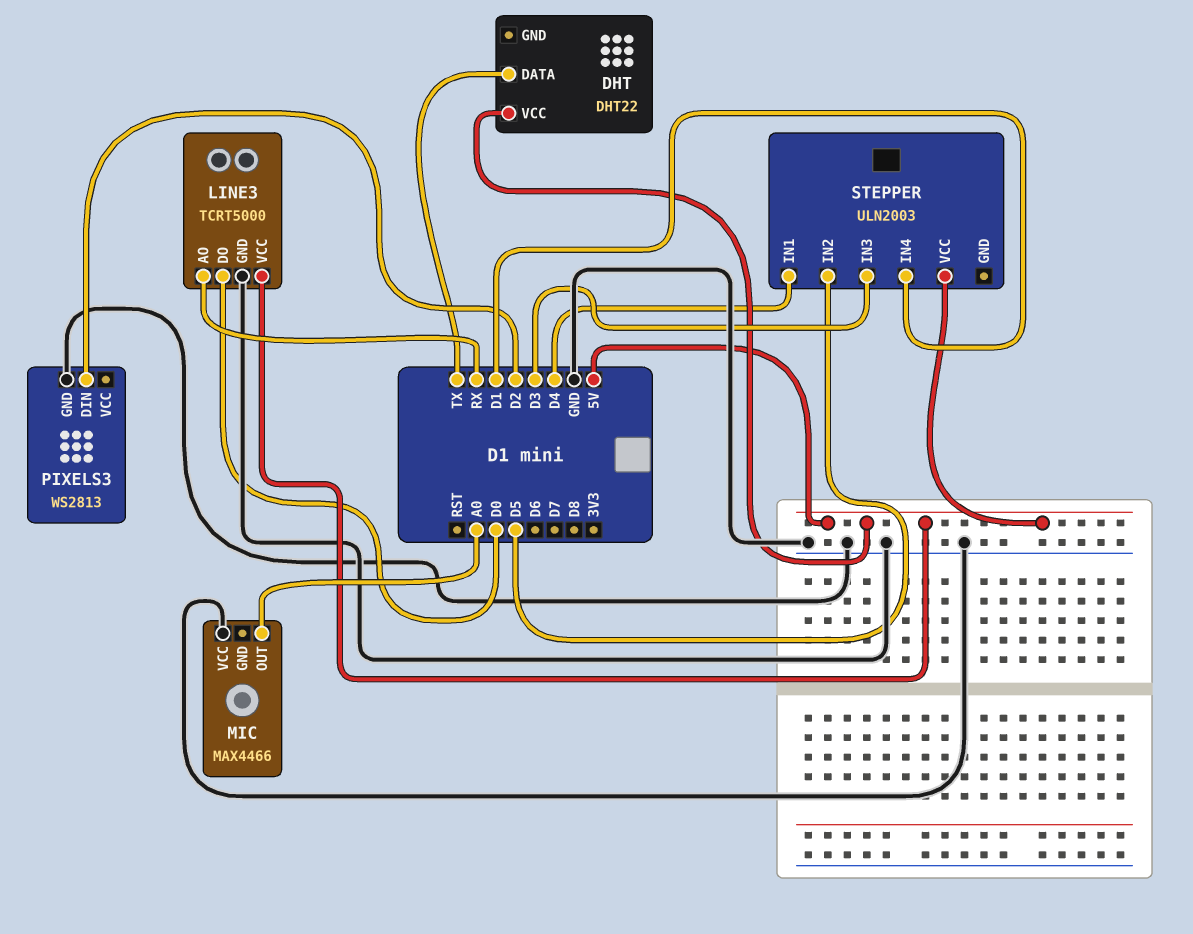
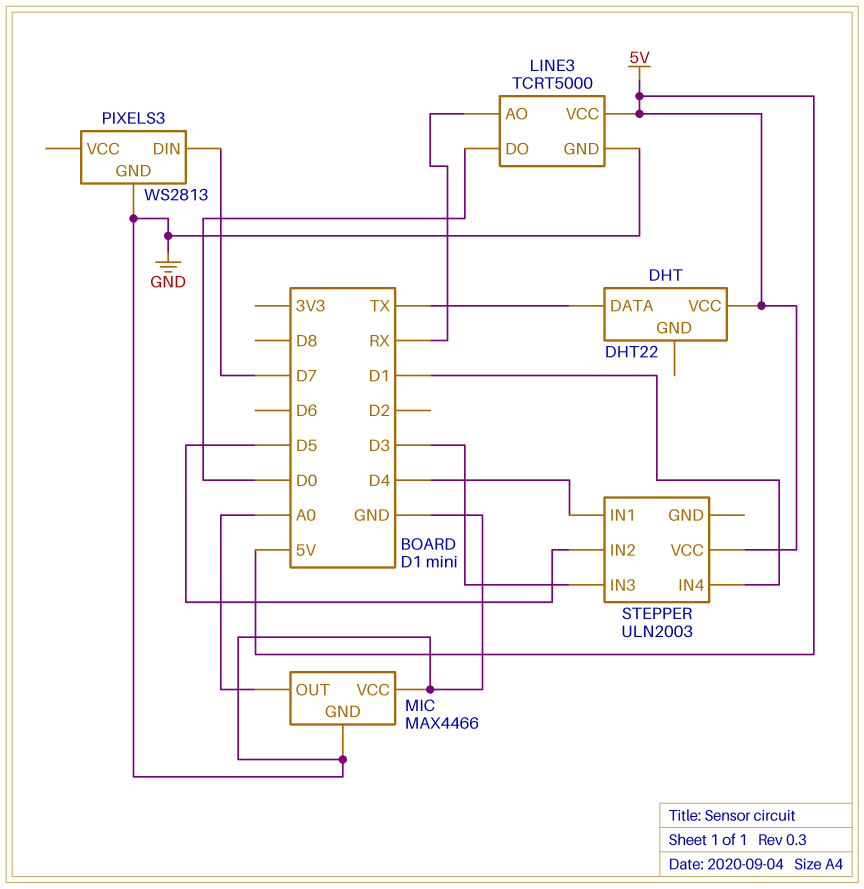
MIC pin GND: none -> GND
PIXELS3 pin DIN: D2 -> D7

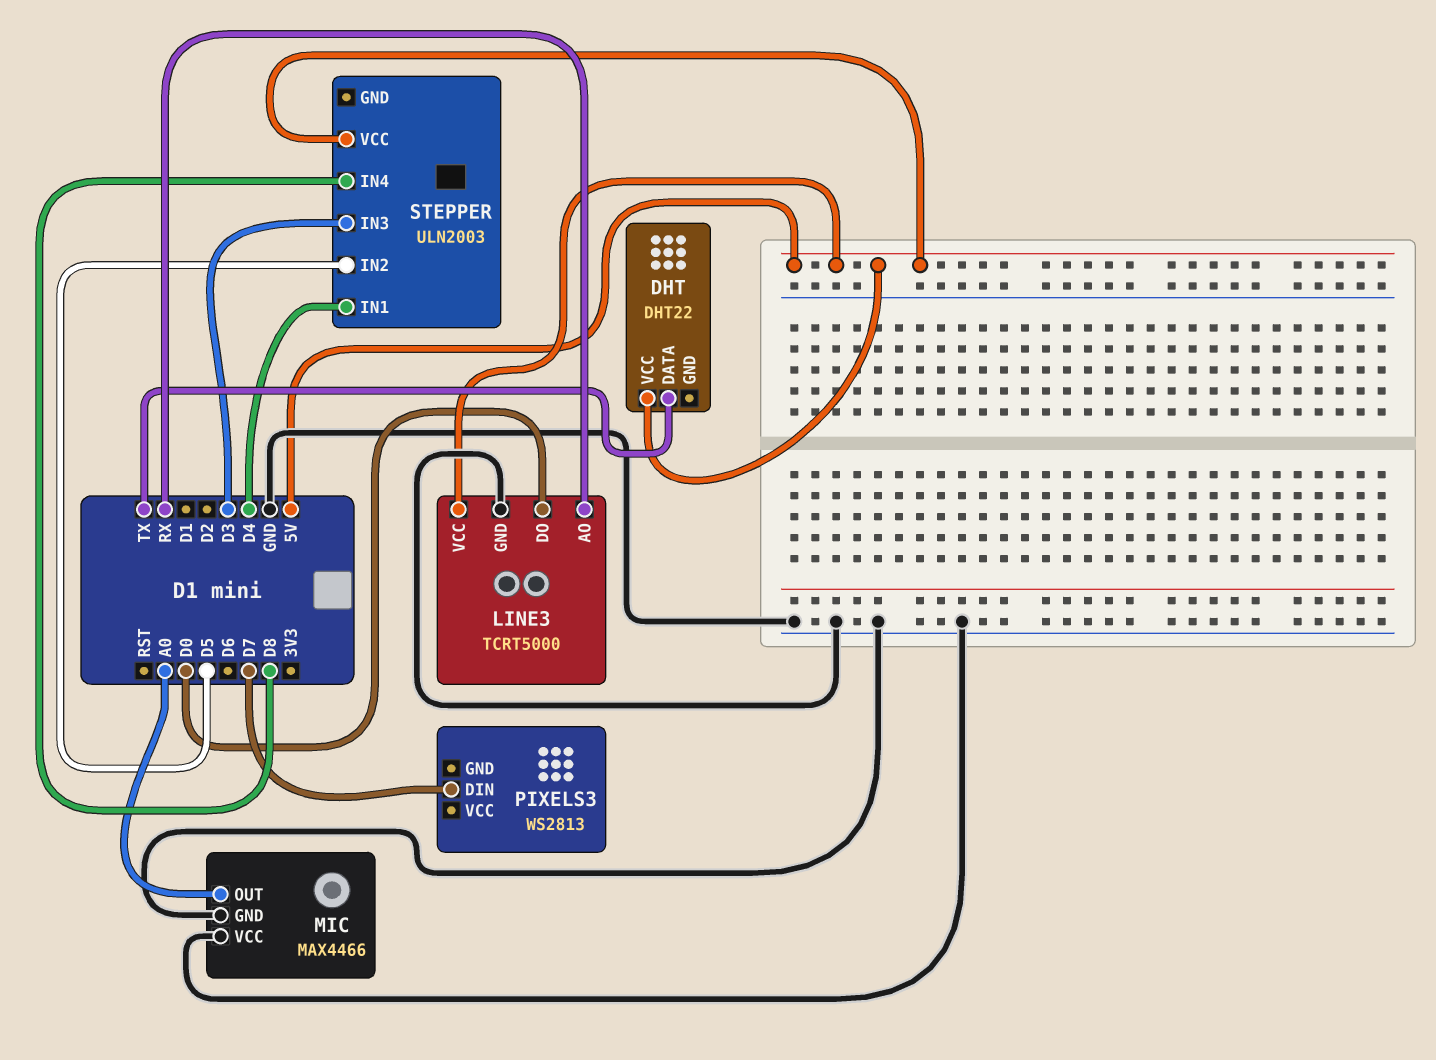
PIXELS3 pin GND: GND -> none
STEPPER pin IN4: D1 -> D8

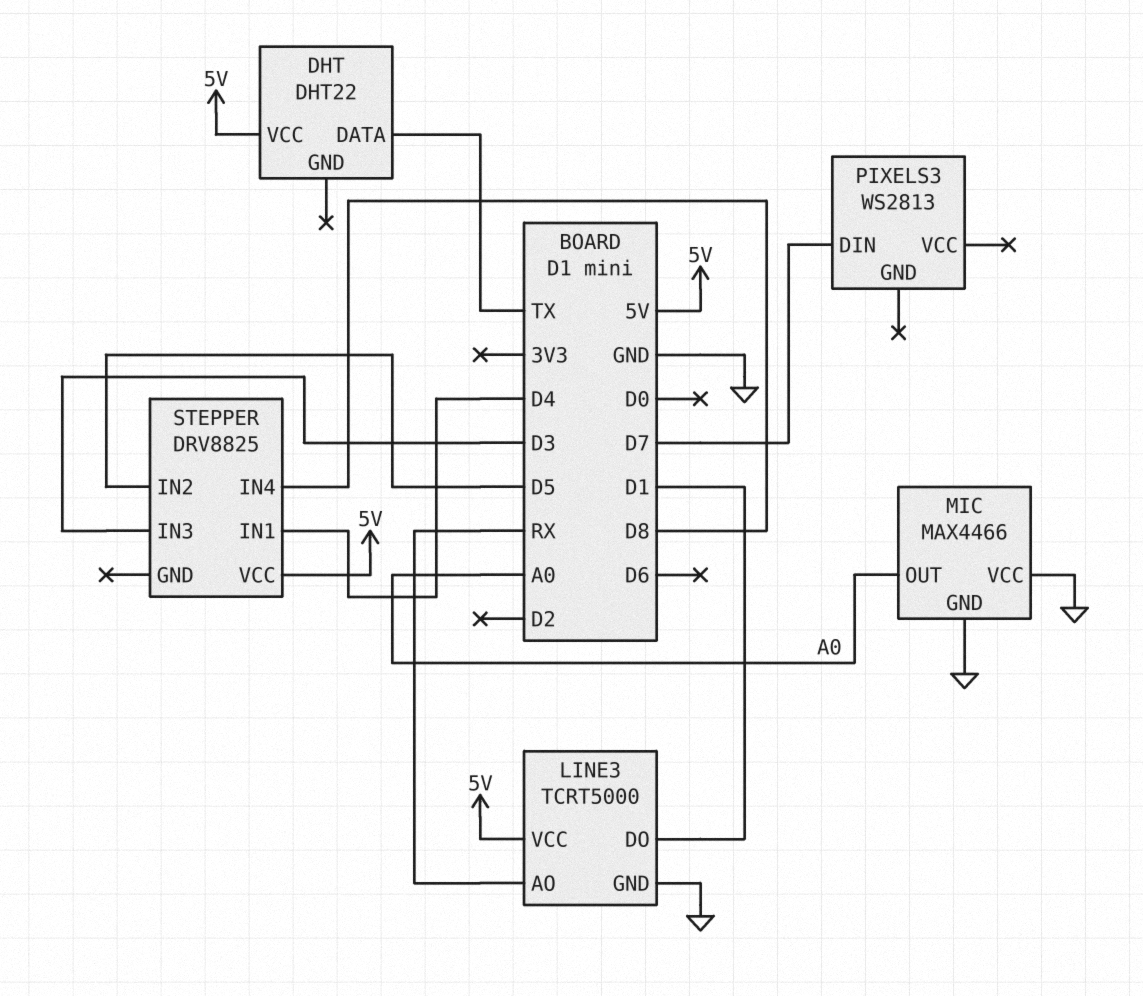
LINE3 pin DO: D0 -> D1
STEPPER: ULN2003 -> DRV8825

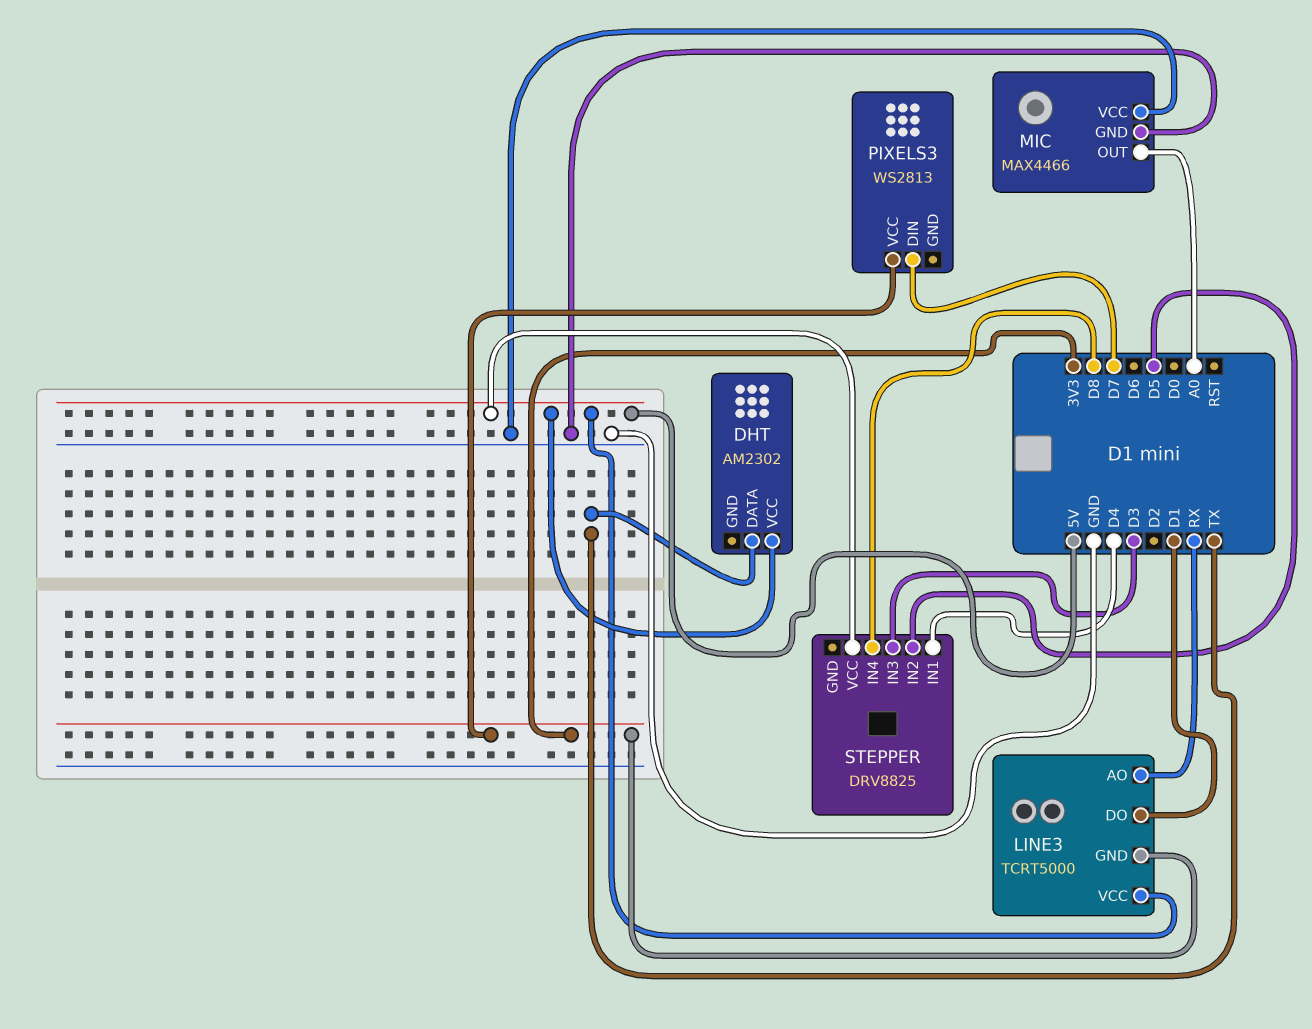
DHT: DHT22 -> AM2302
LINE3 pin GND: GND -> 3V3
PIXELS3 pin VCC: none -> 3V3

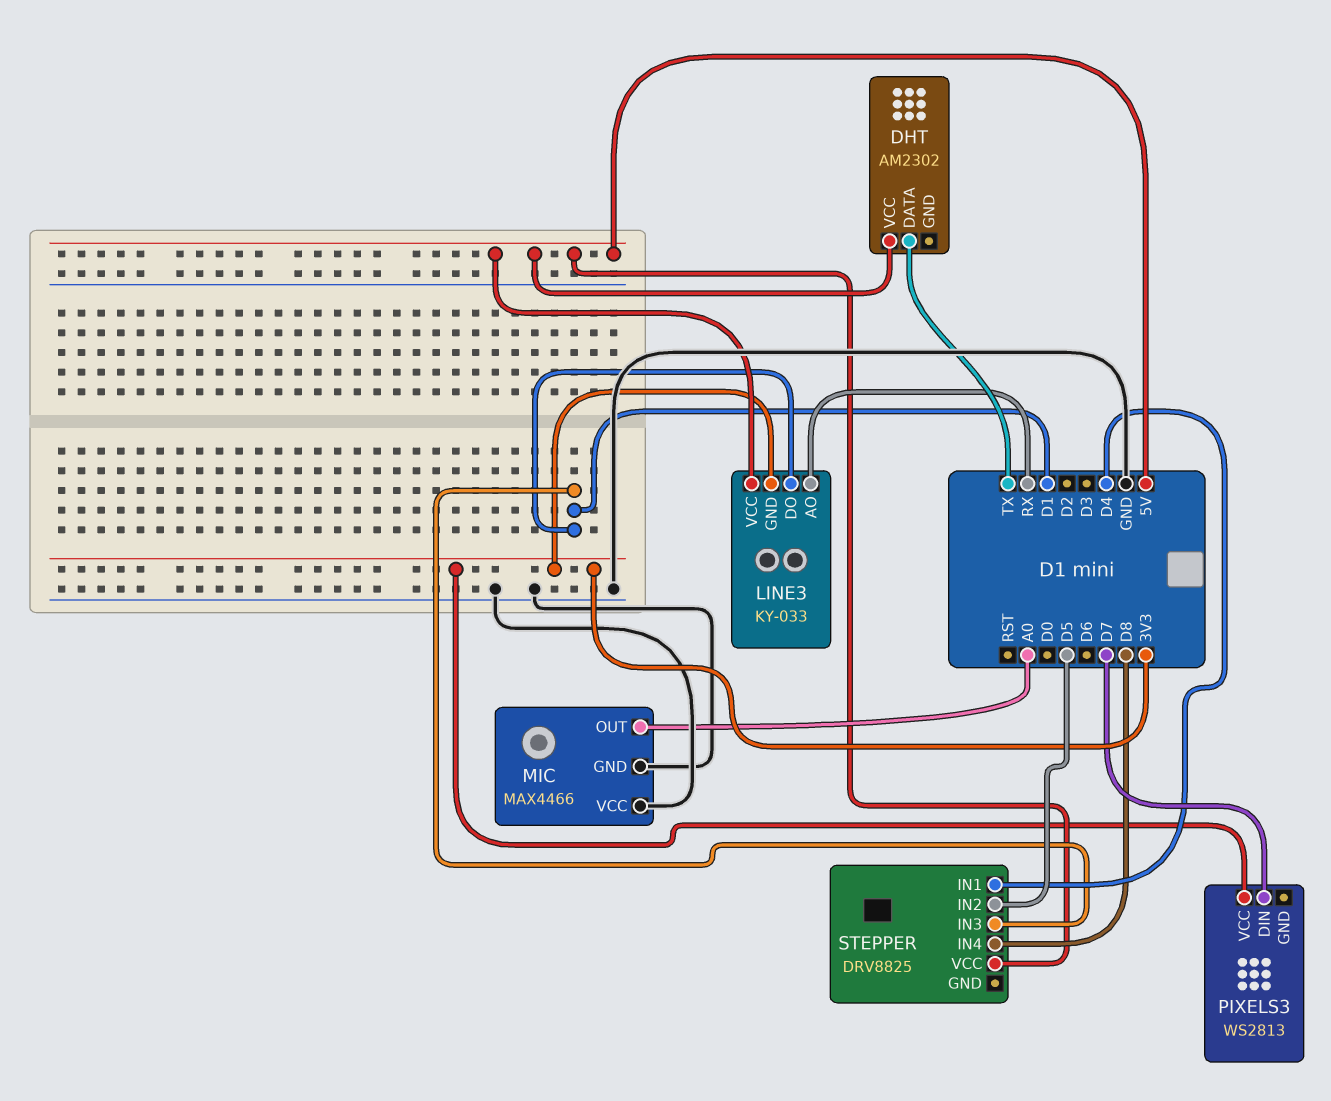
LINE3: TCRT5000 -> KY-033
STEPPER pin IN3: D3 -> D1

